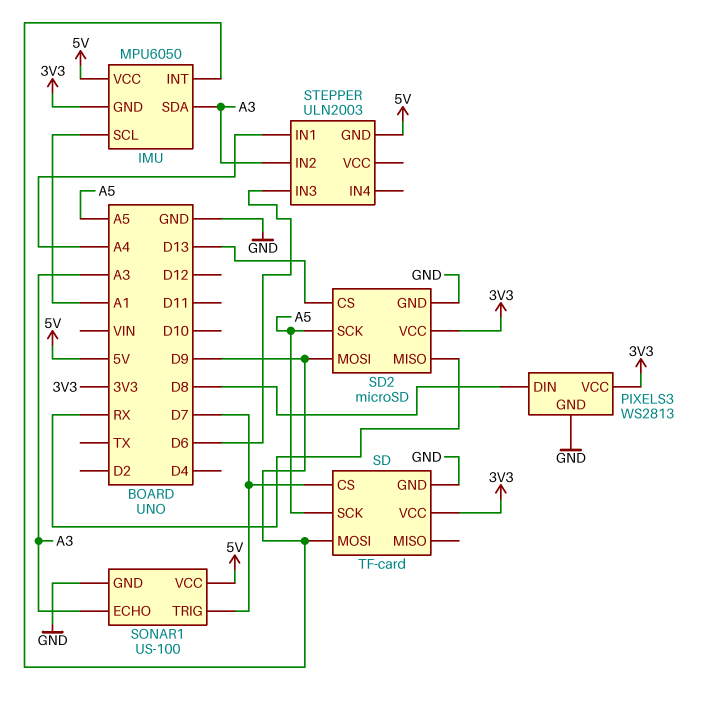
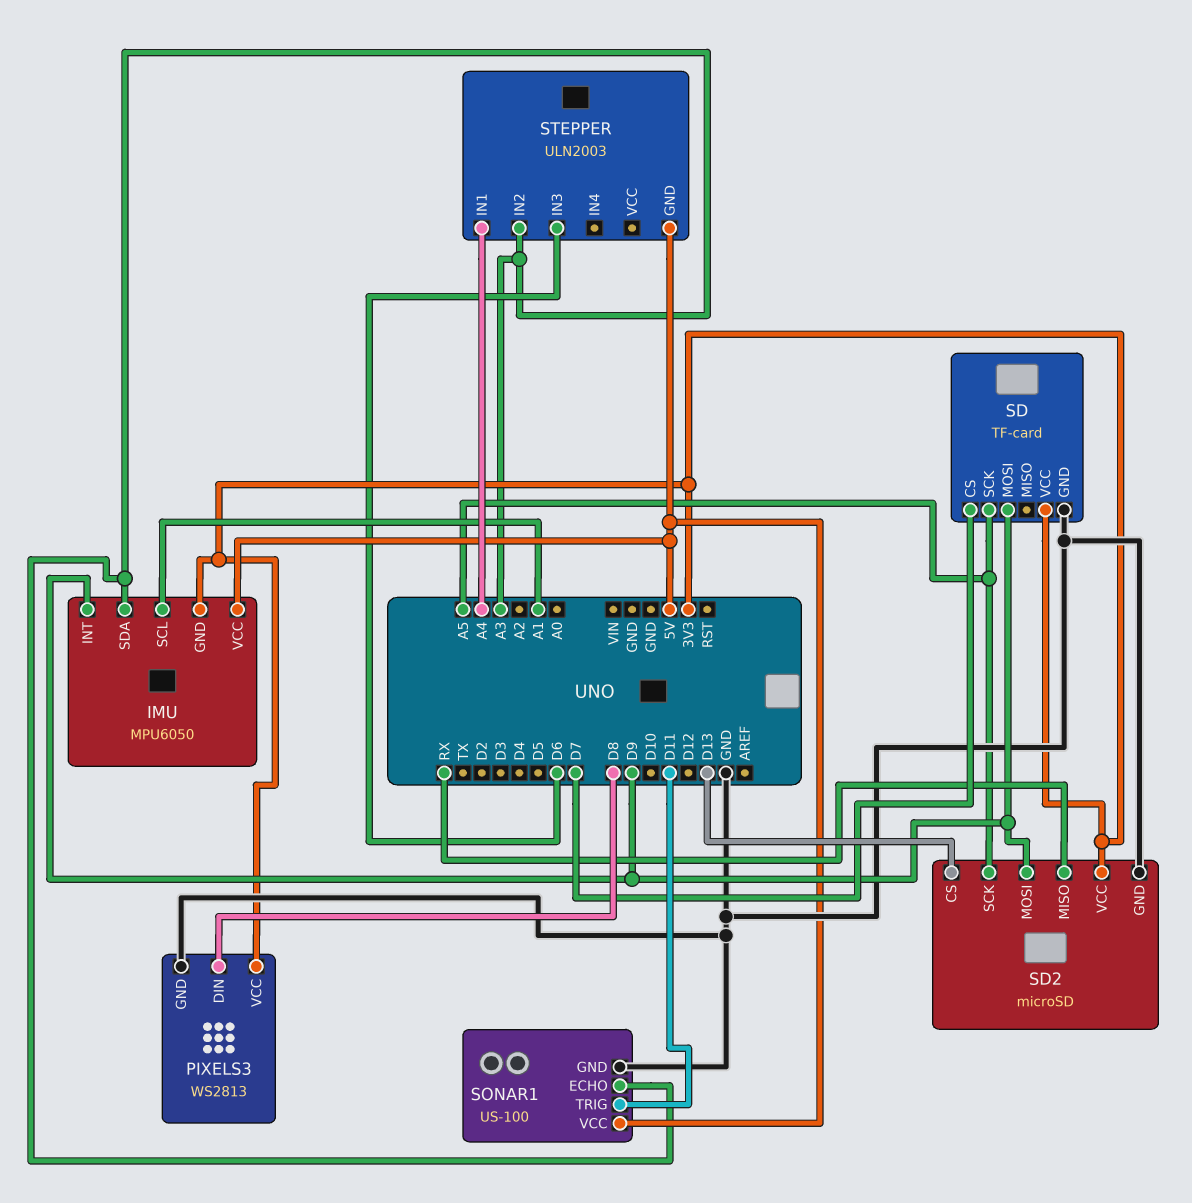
SONAR1 pin TRIG: D7 -> D11

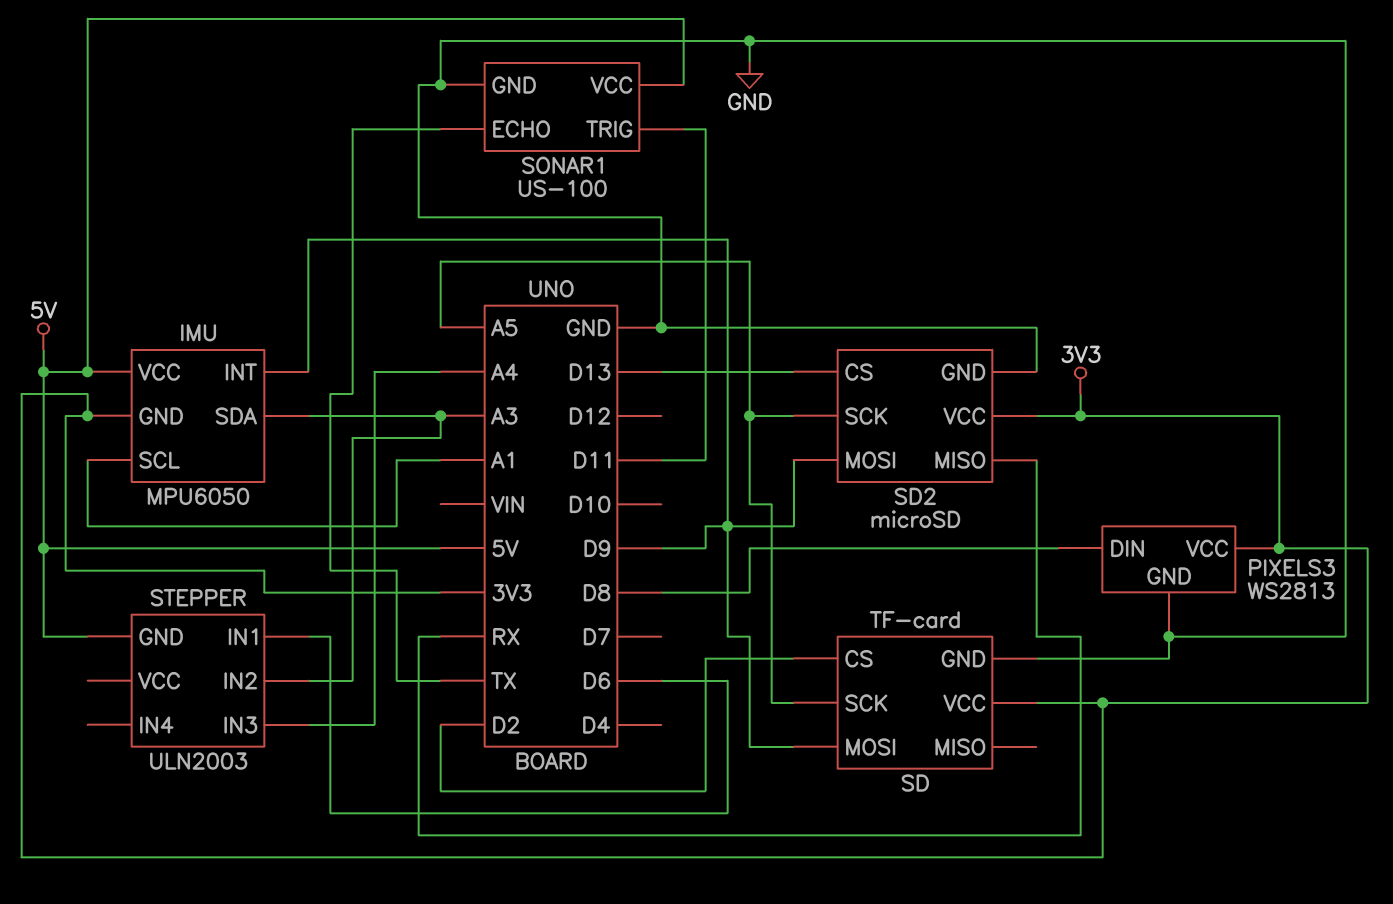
SD pin CS: D7 -> D2
SONAR1 pin ECHO: A3 -> TX
STEPPER pin IN1: A4 -> D6
STEPPER pin IN3: D6 -> A4

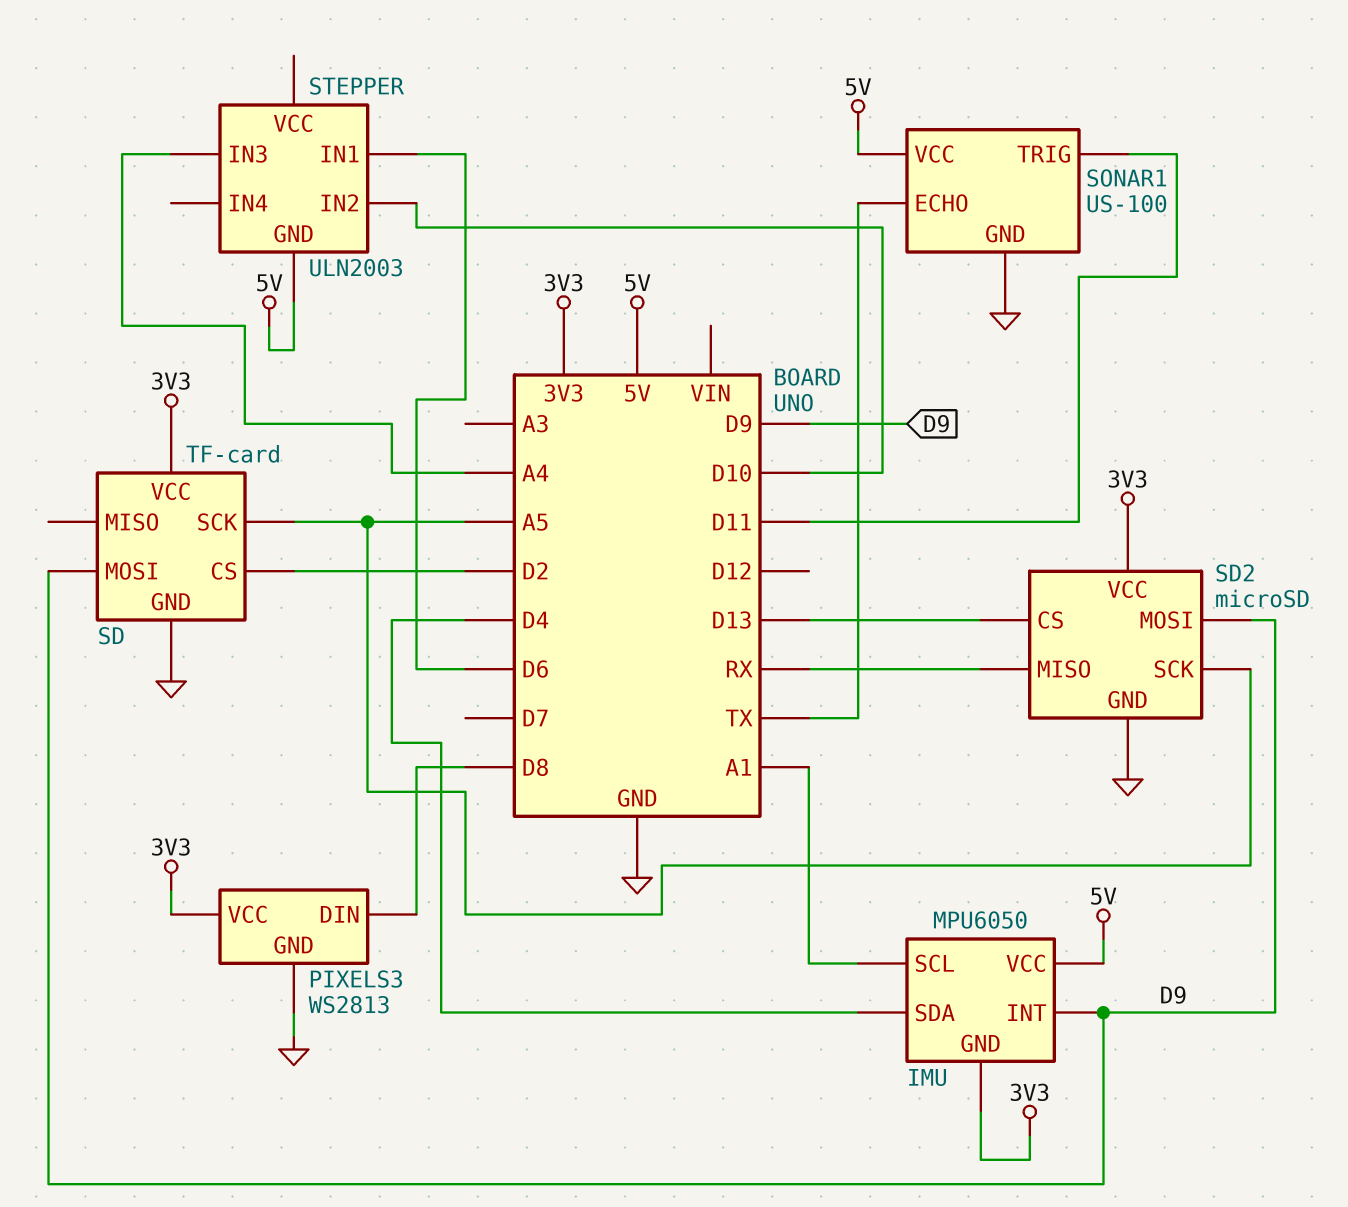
IMU pin SDA: A3 -> D4
STEPPER pin IN2: A3 -> D10

